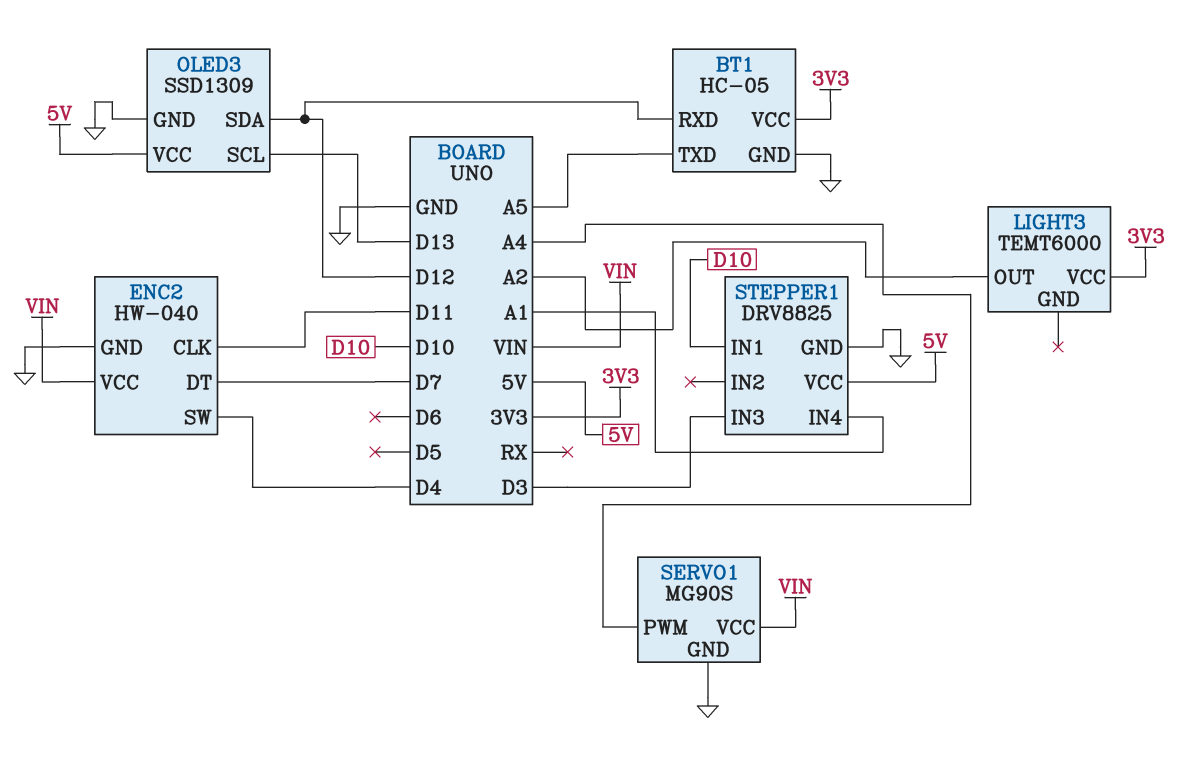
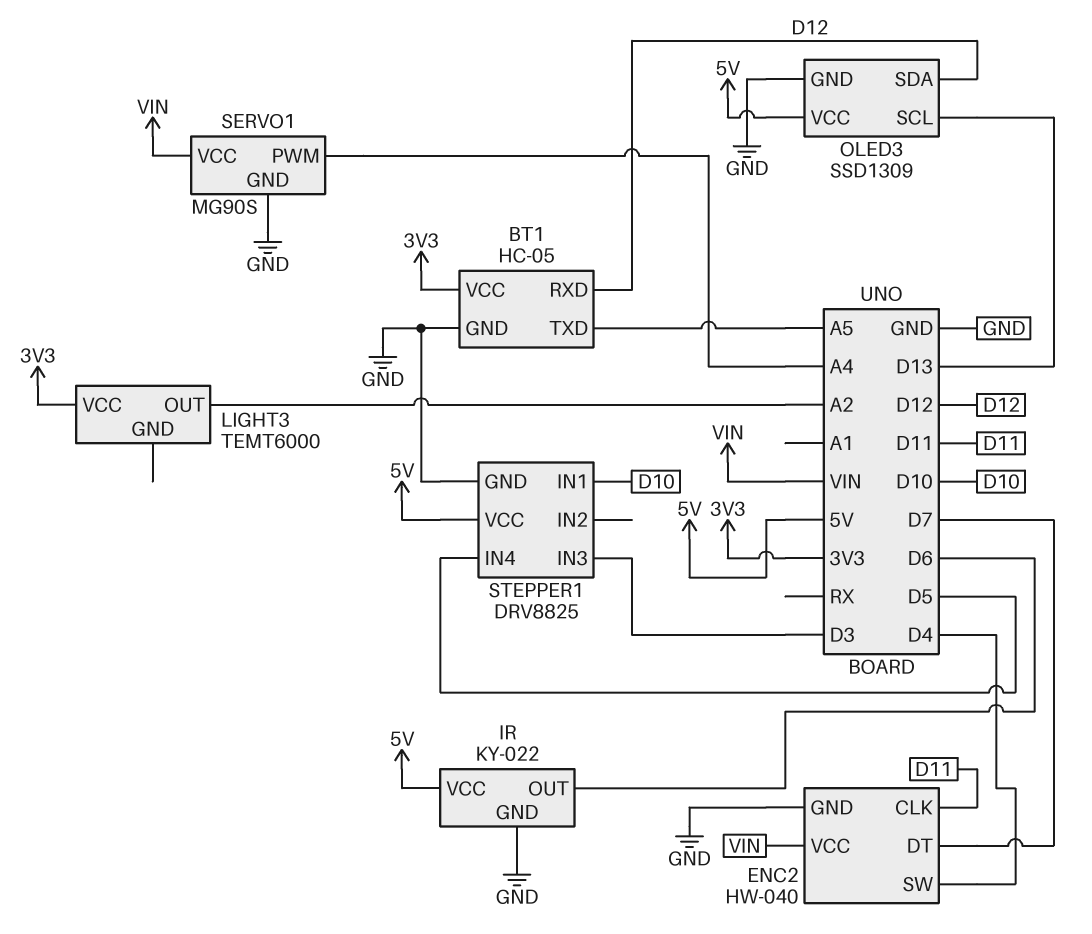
IR: none -> KY-022
IR pin GND: none -> GND
IR pin OUT: none -> D6
IR pin VCC: none -> 5V
STEPPER1 pin IN4: A1 -> D5

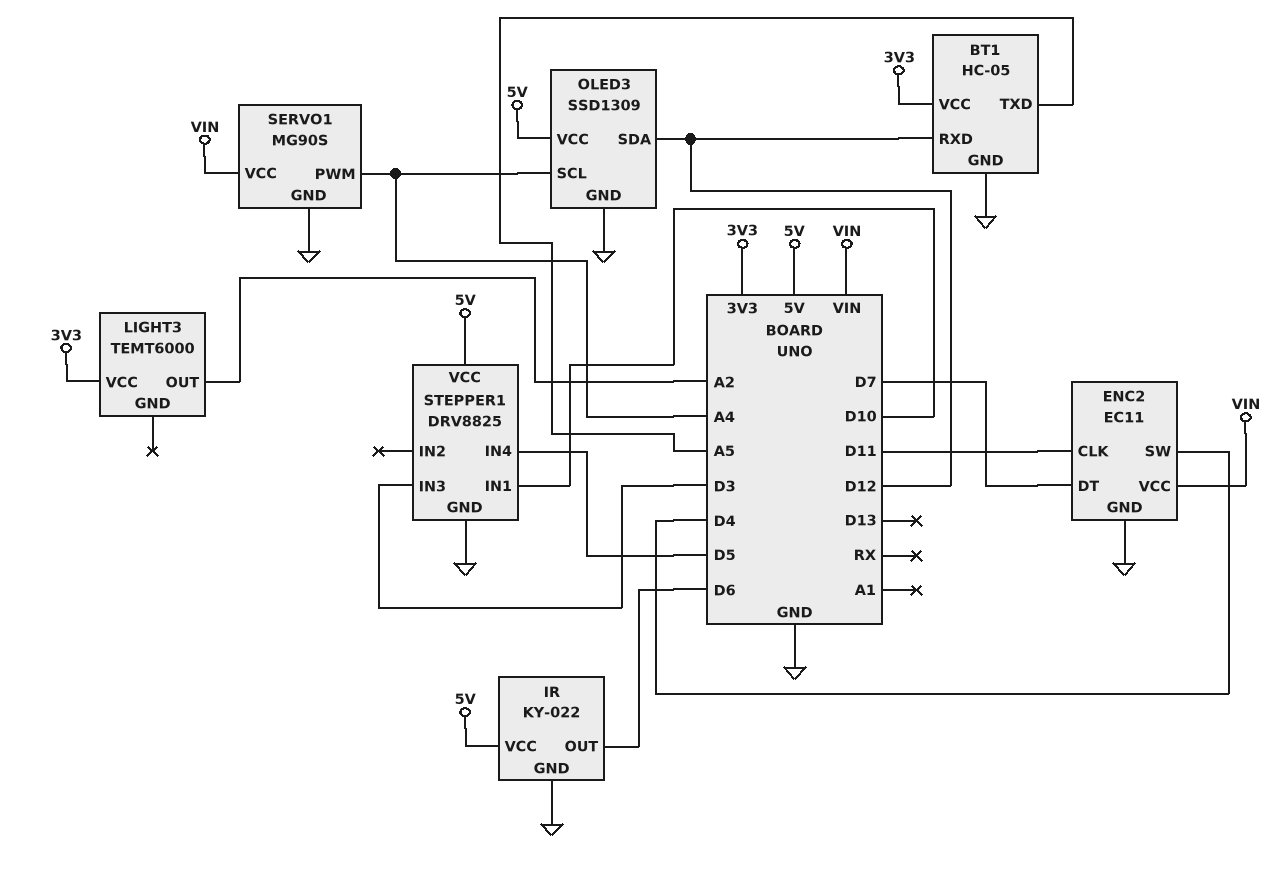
ENC2: HW-040 -> EC11
OLED3 pin SCL: D13 -> A4

